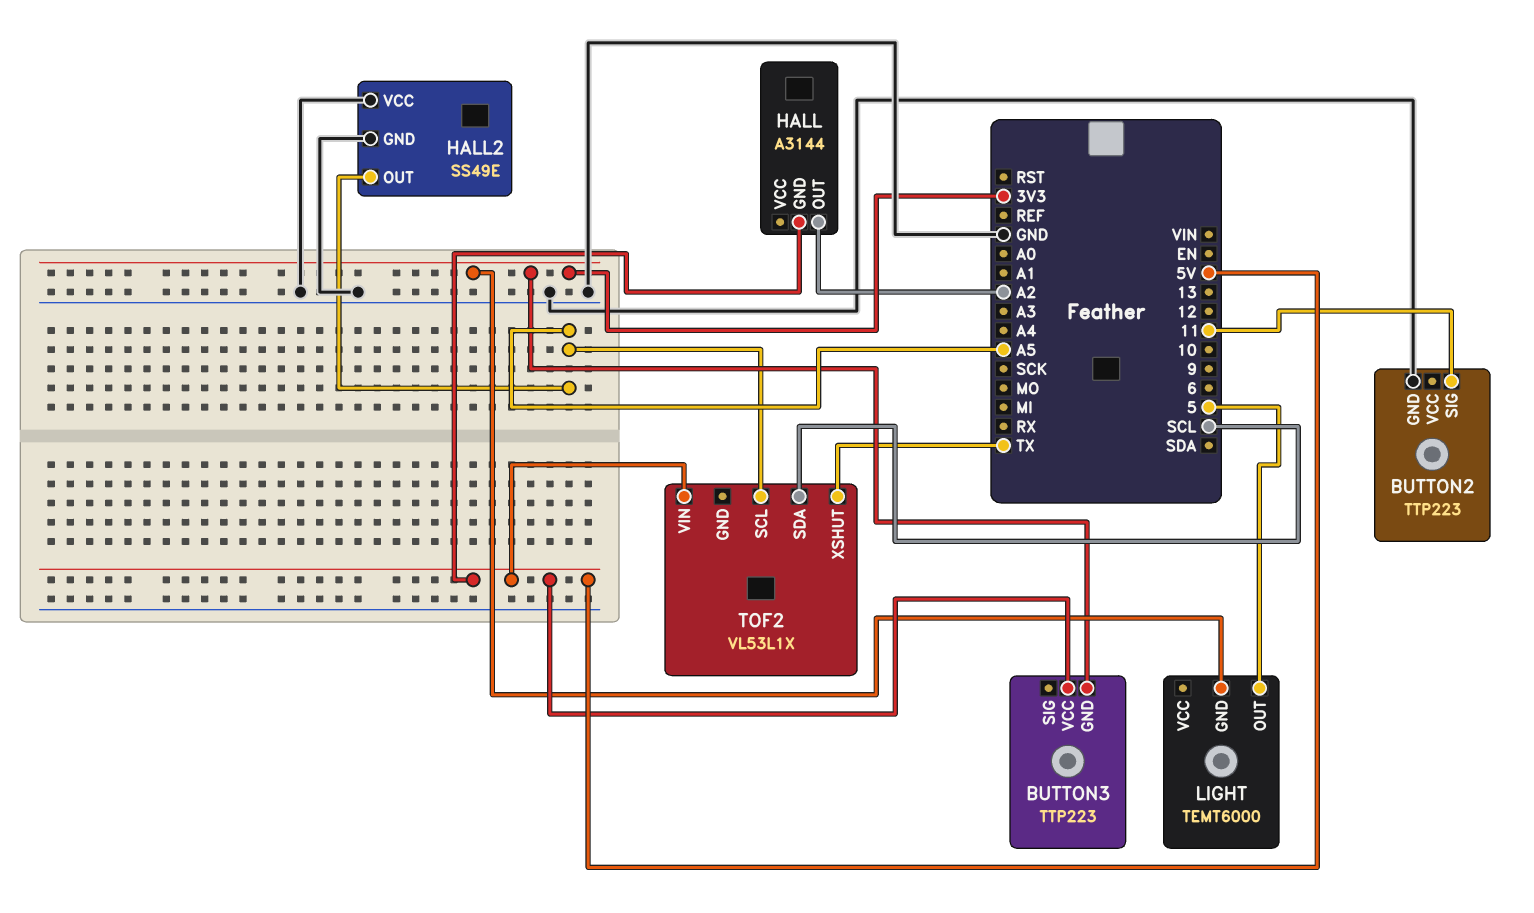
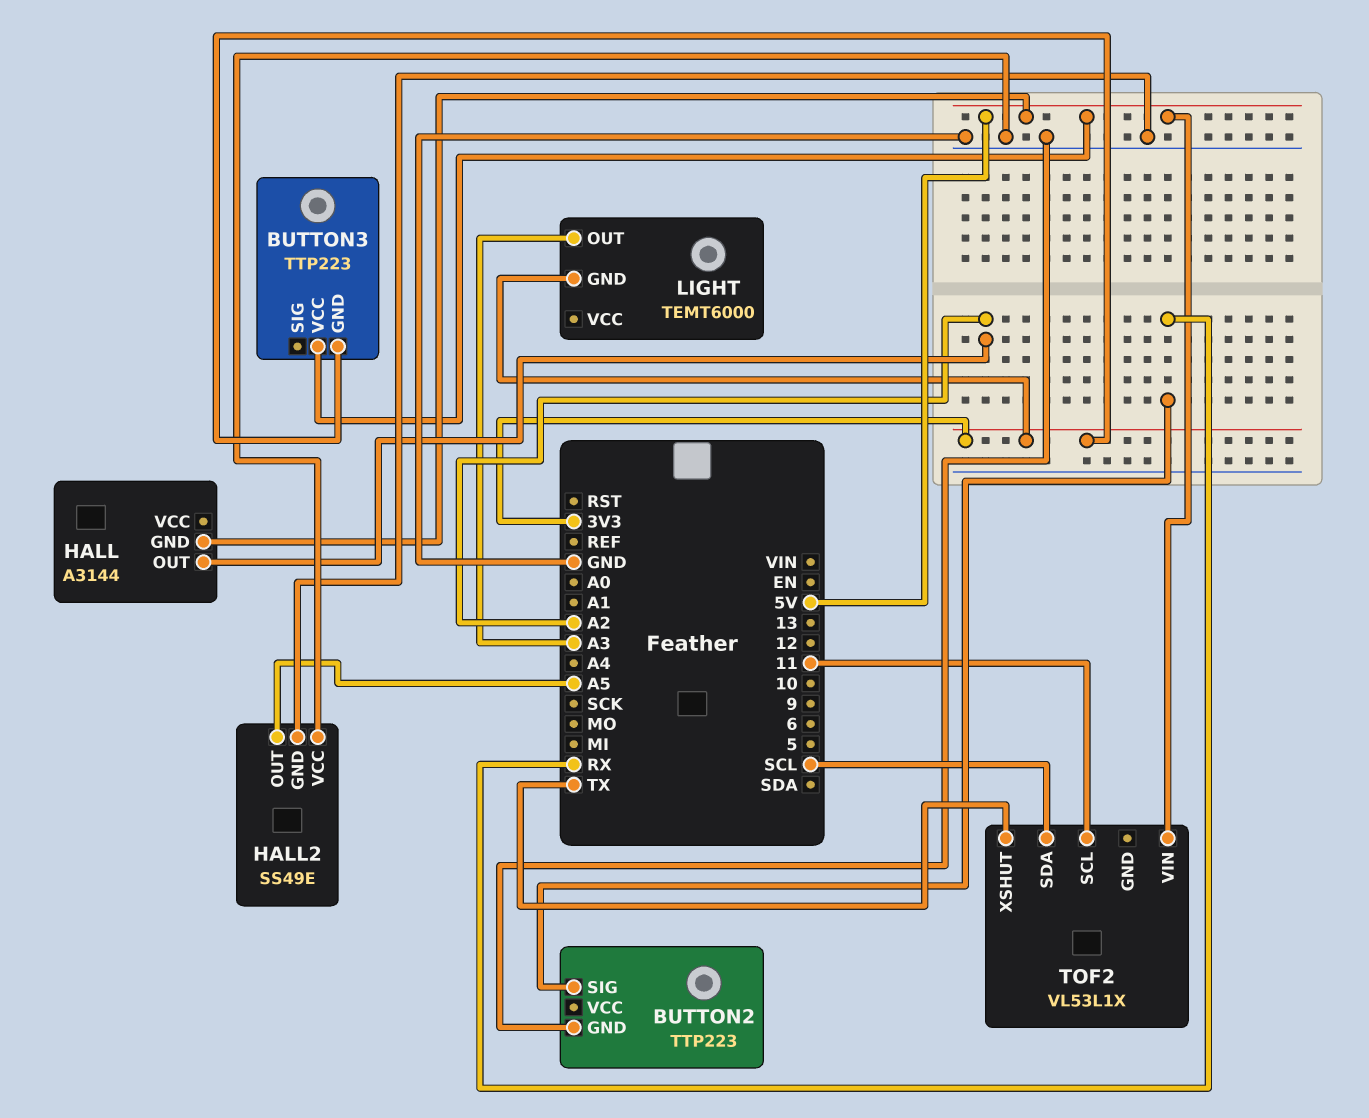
BUTTON2 pin SIG: 11 -> RX
LIGHT pin OUT: 5 -> A3
TOF2 pin SCL: A5 -> 11

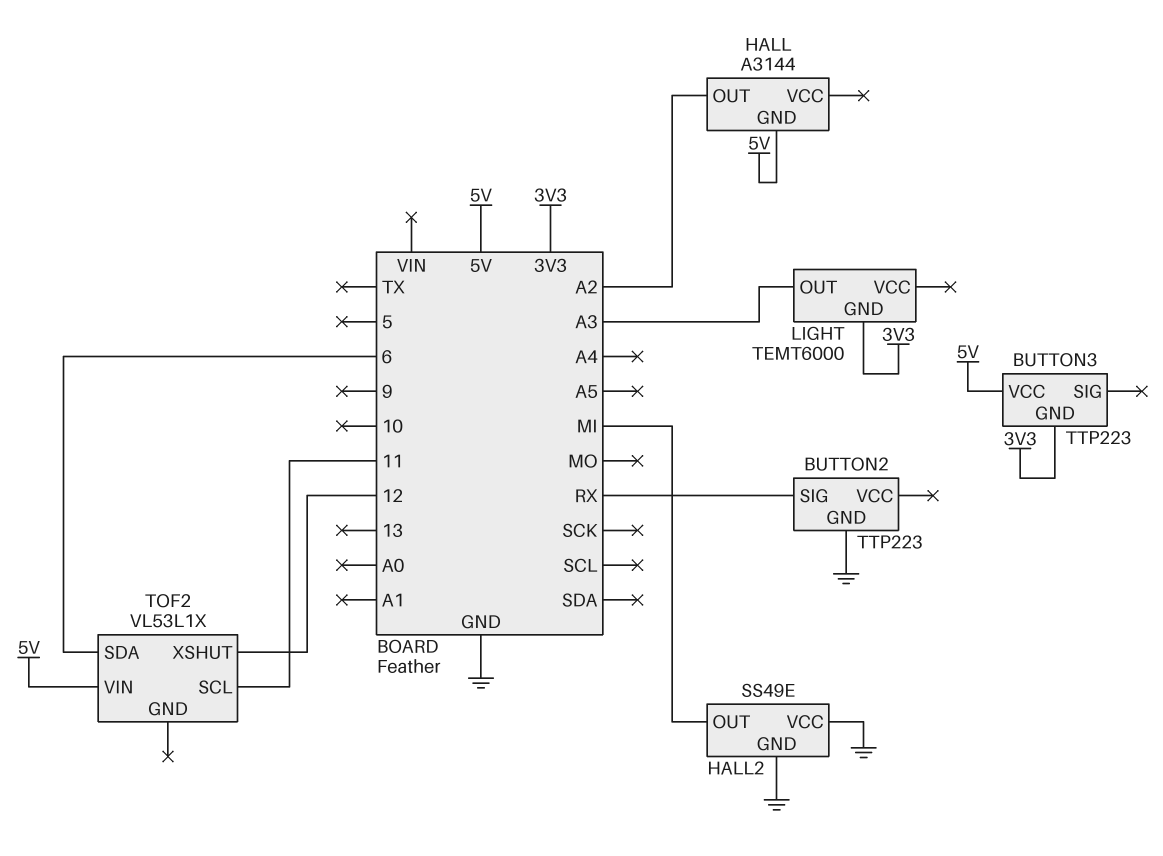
HALL2 pin OUT: A5 -> MI
TOF2 pin SDA: SCL -> 6
TOF2 pin XSHUT: TX -> 12

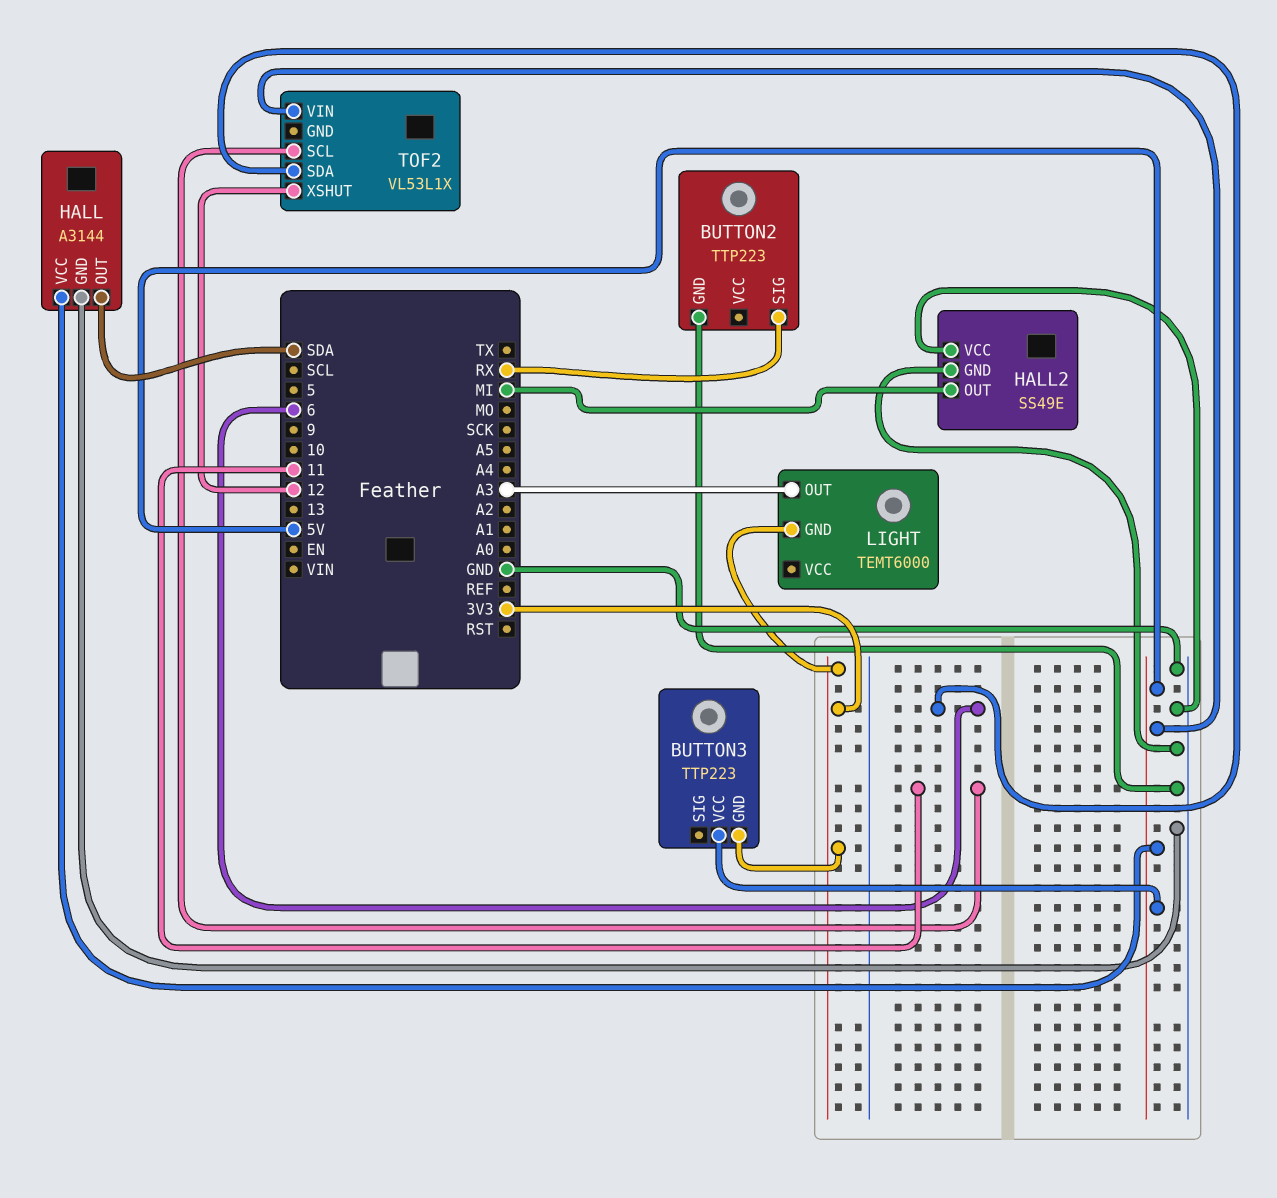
HALL pin GND: 5V -> GND
HALL pin OUT: A2 -> SDA
HALL pin VCC: none -> 5V

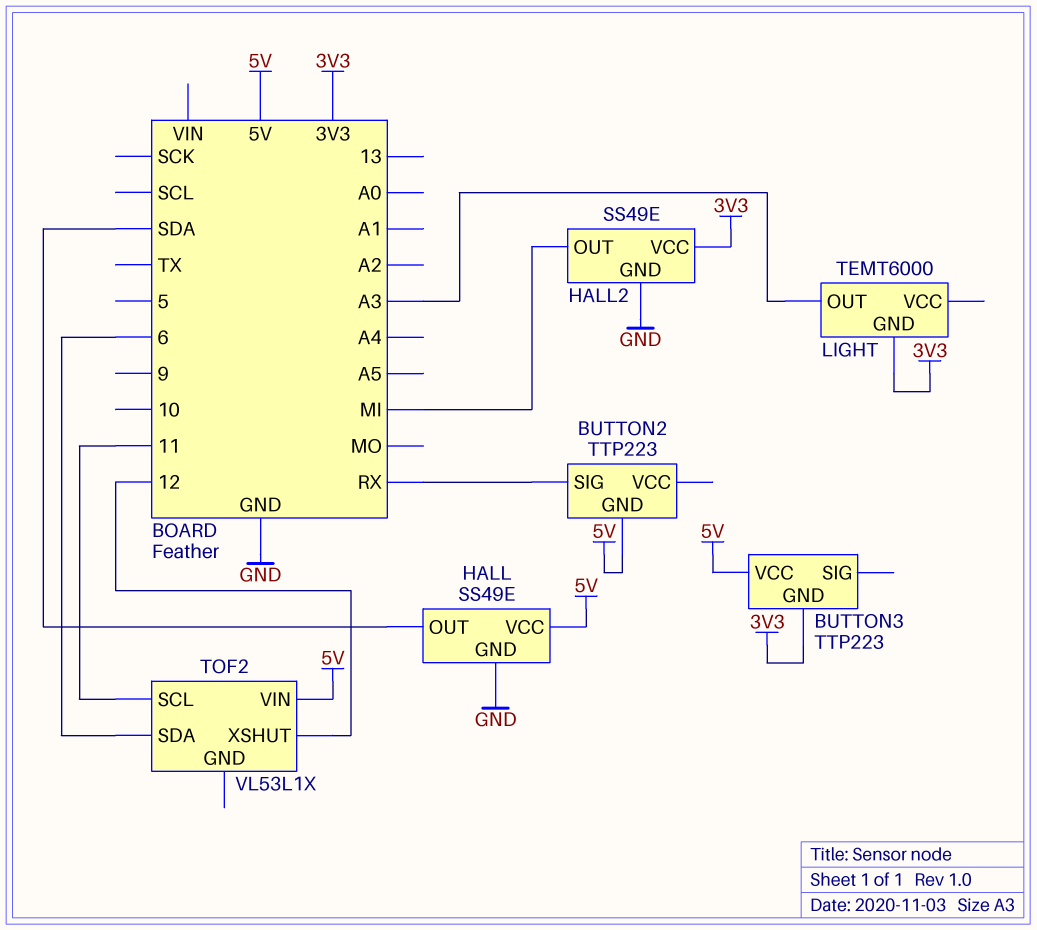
BUTTON2 pin GND: GND -> 5V
HALL: A3144 -> SS49E
HALL2 pin VCC: GND -> 3V3

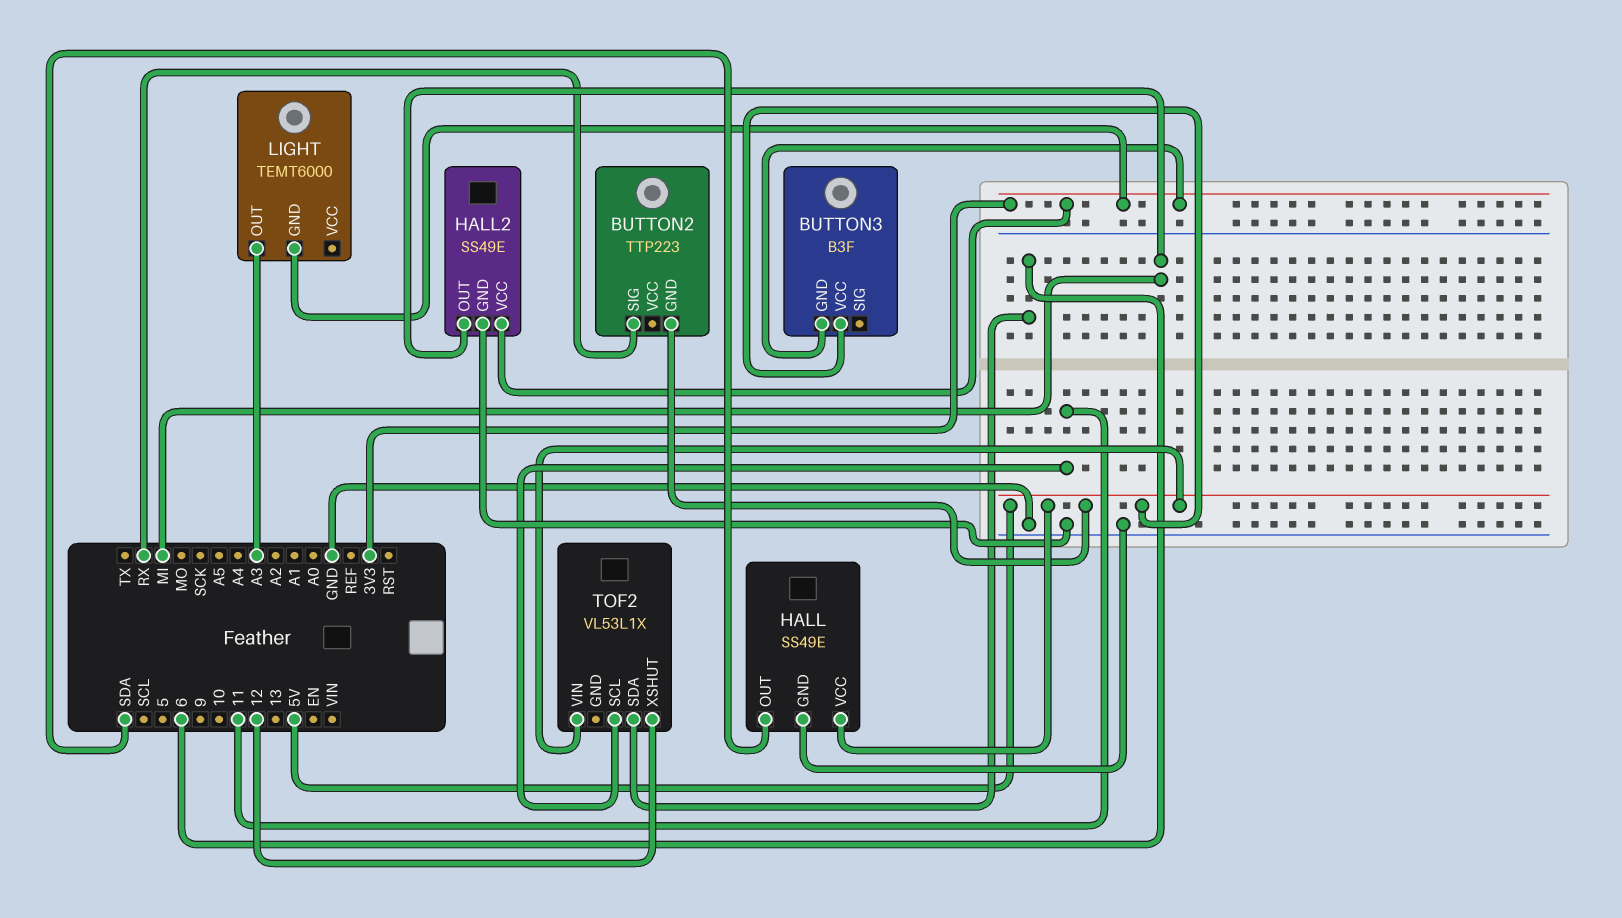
BUTTON3: TTP223 -> B3F

